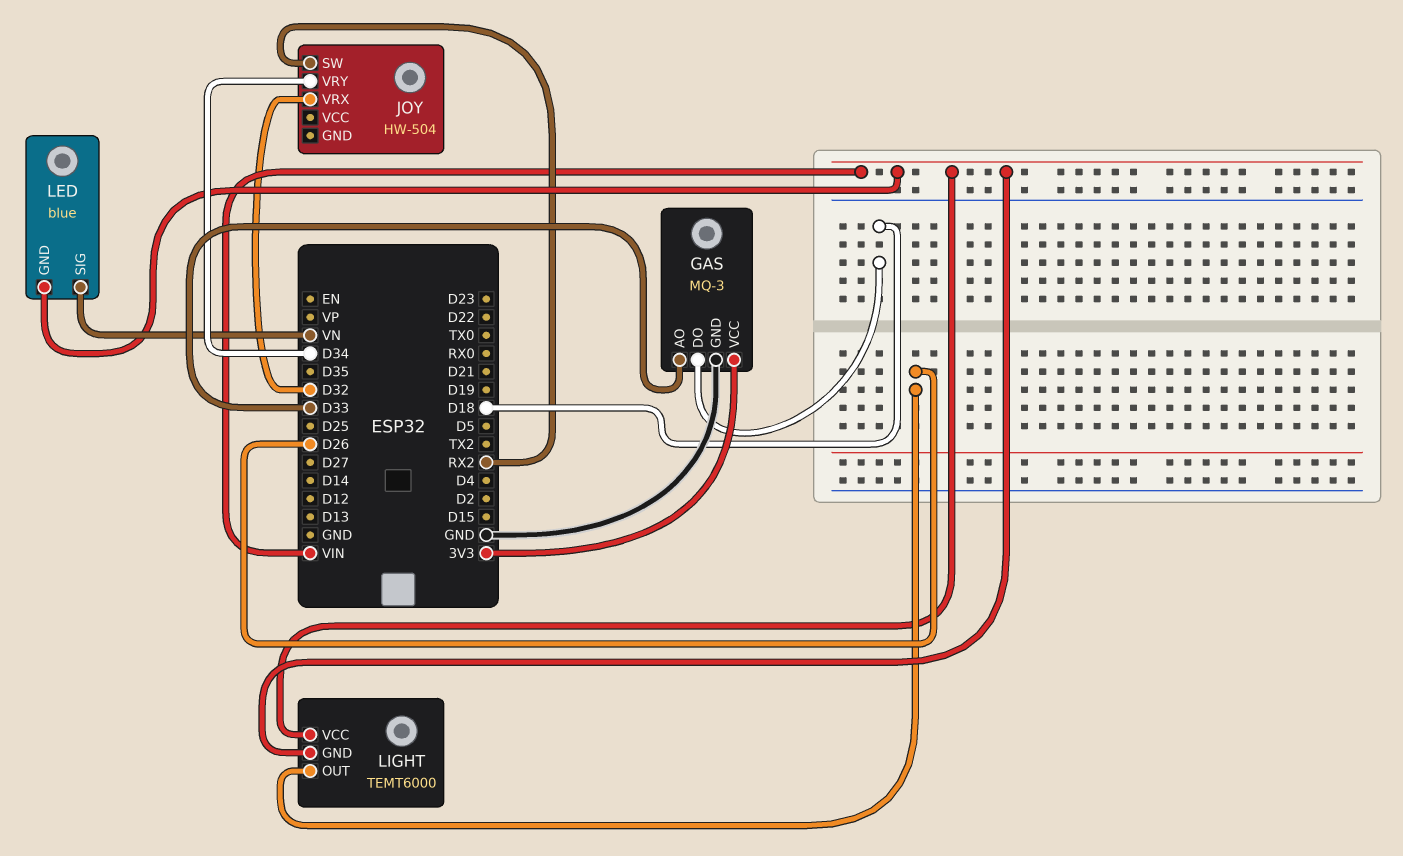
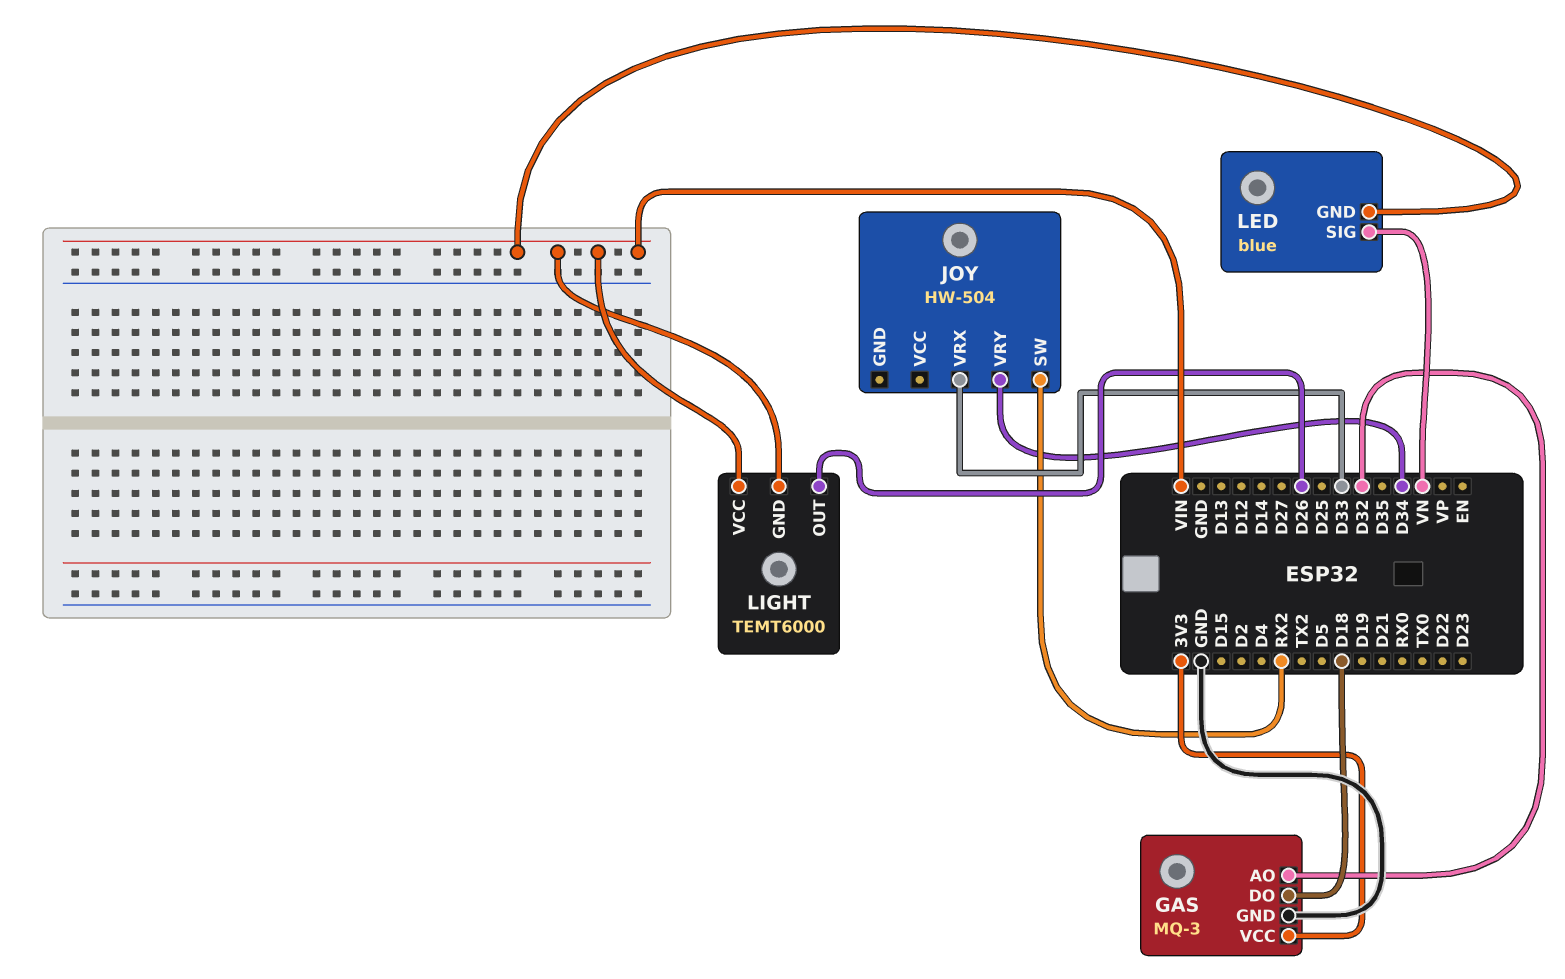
GAS pin AO: D33 -> D32
JOY pin VRX: D32 -> D33

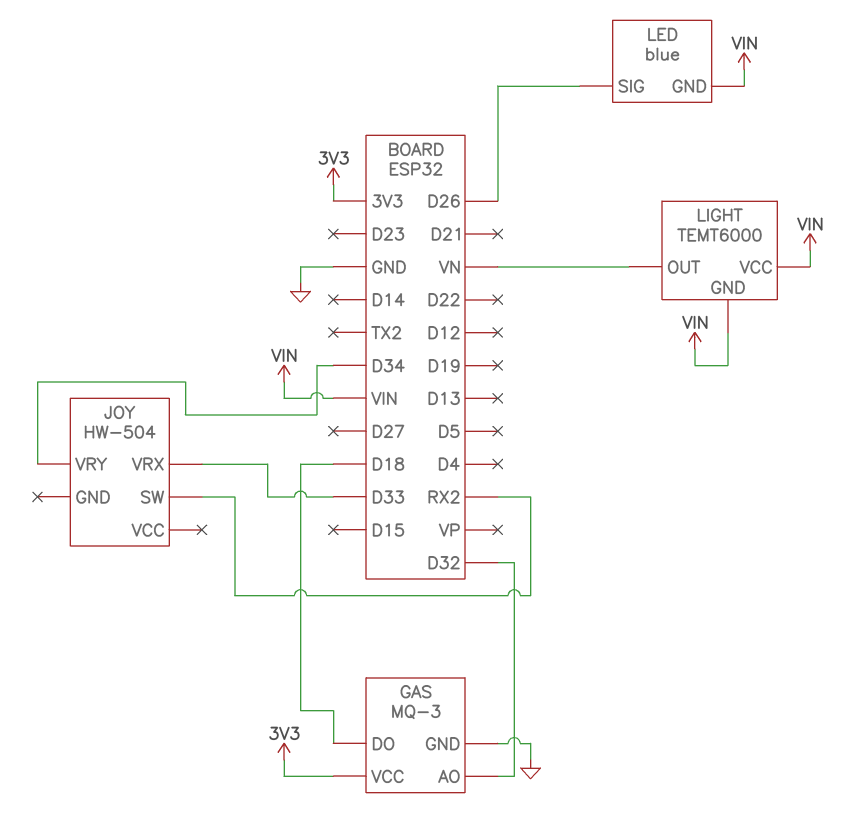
LED pin SIG: VN -> D26
LIGHT pin OUT: D26 -> VN

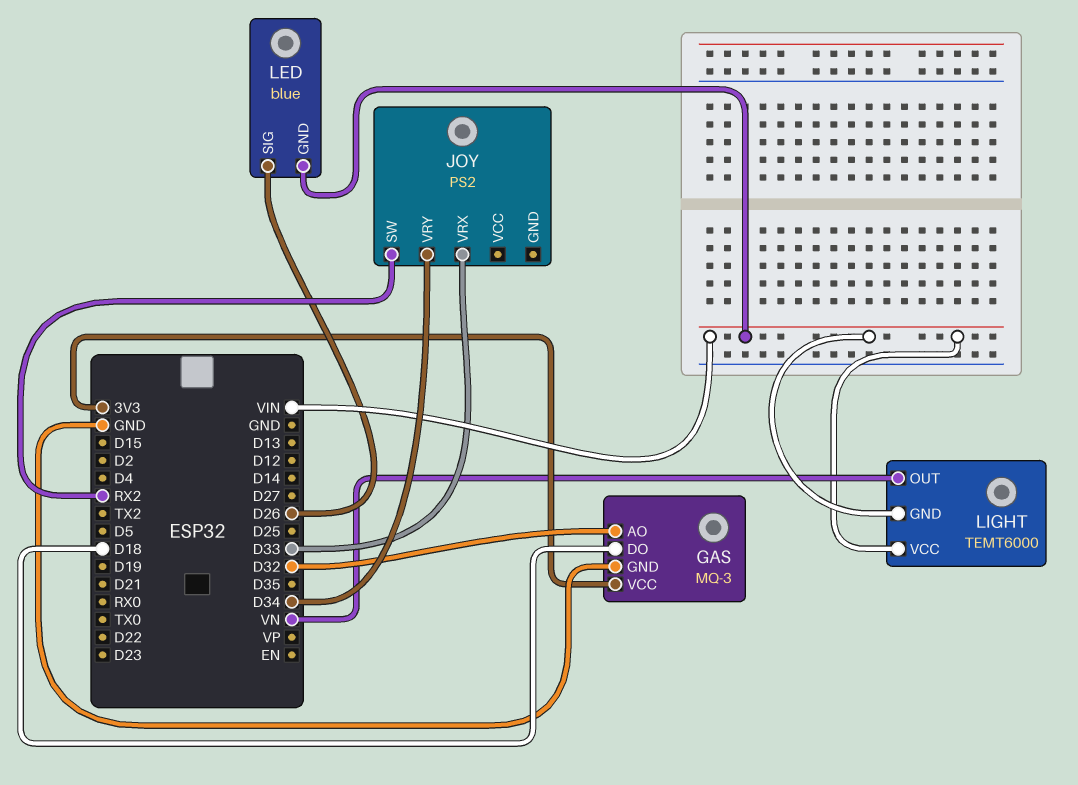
JOY: HW-504 -> PS2

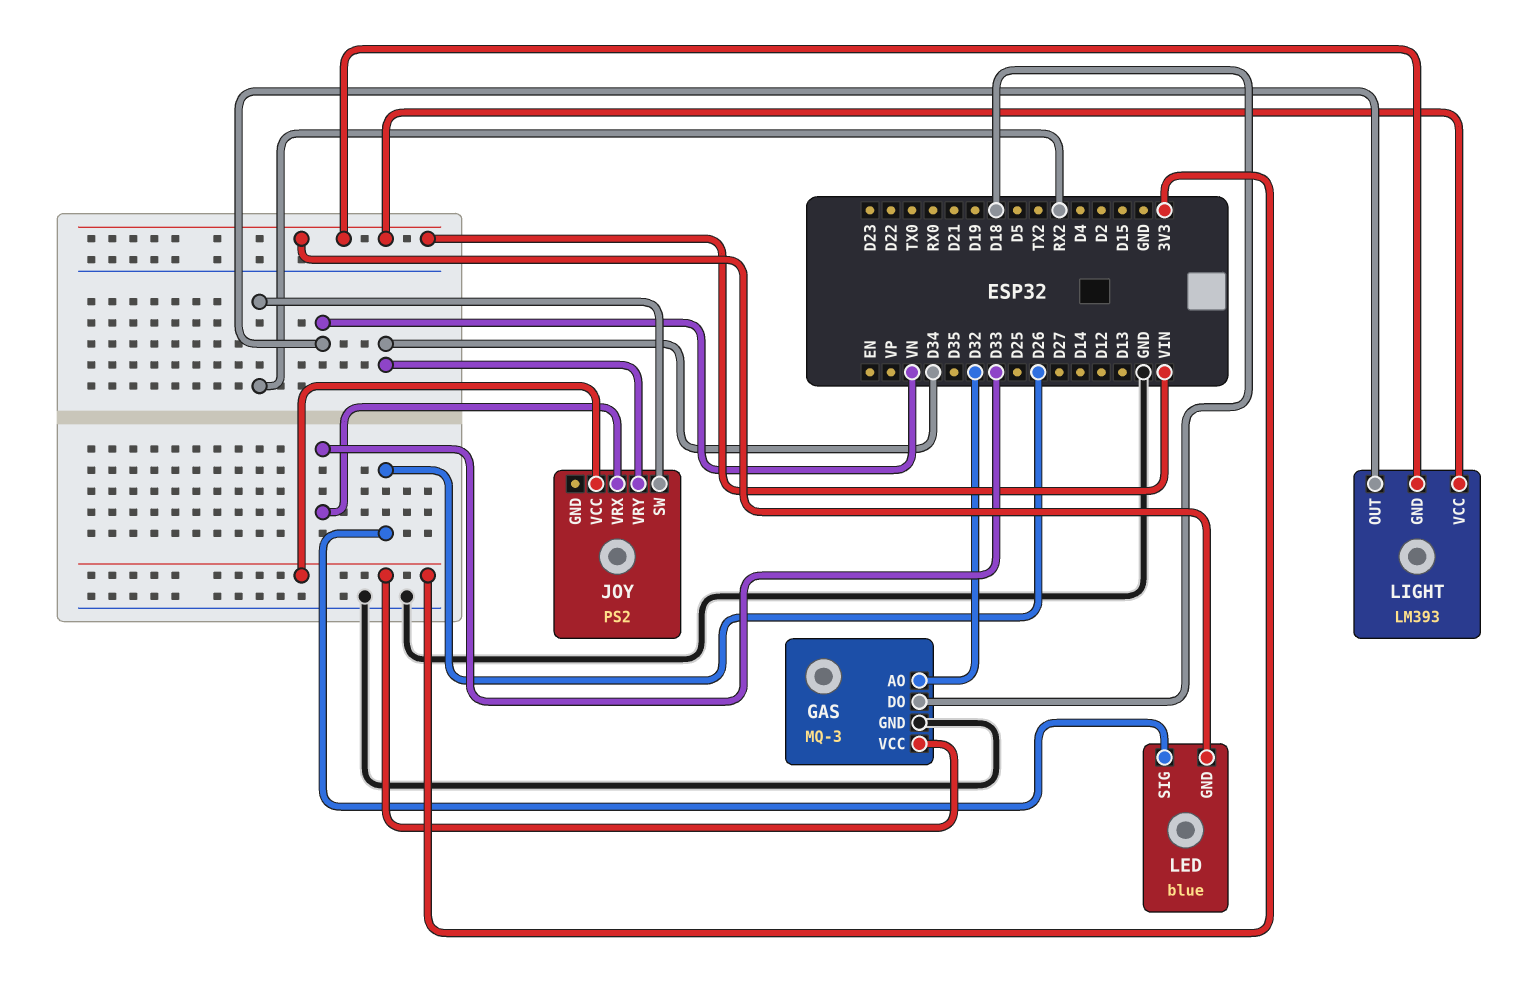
JOY pin VCC: none -> 3V3
LIGHT: TEMT6000 -> LM393

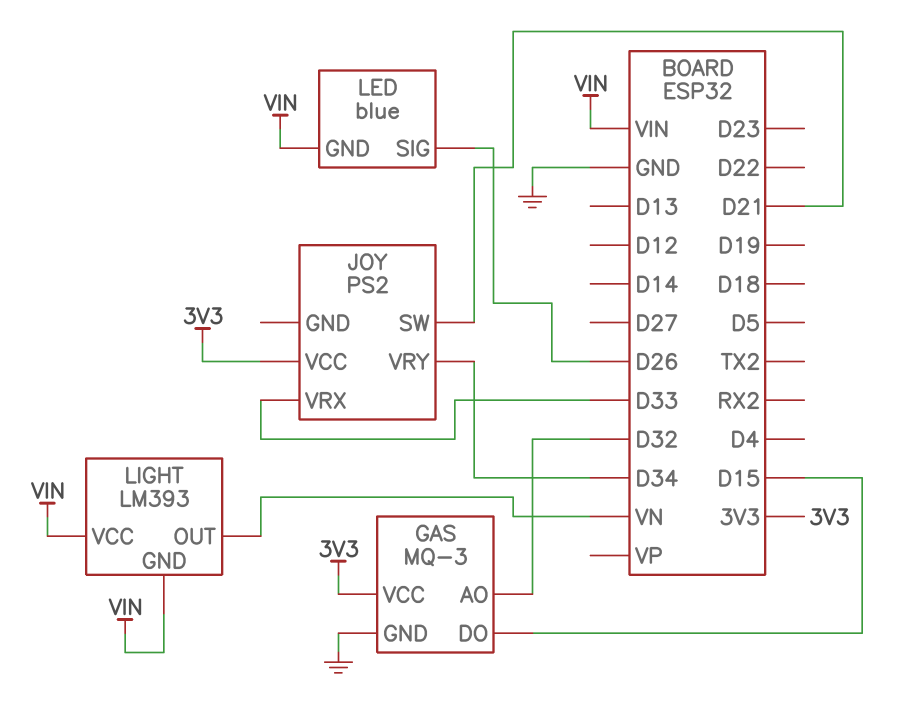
GAS pin DO: D18 -> D15
JOY pin SW: RX2 -> D21

